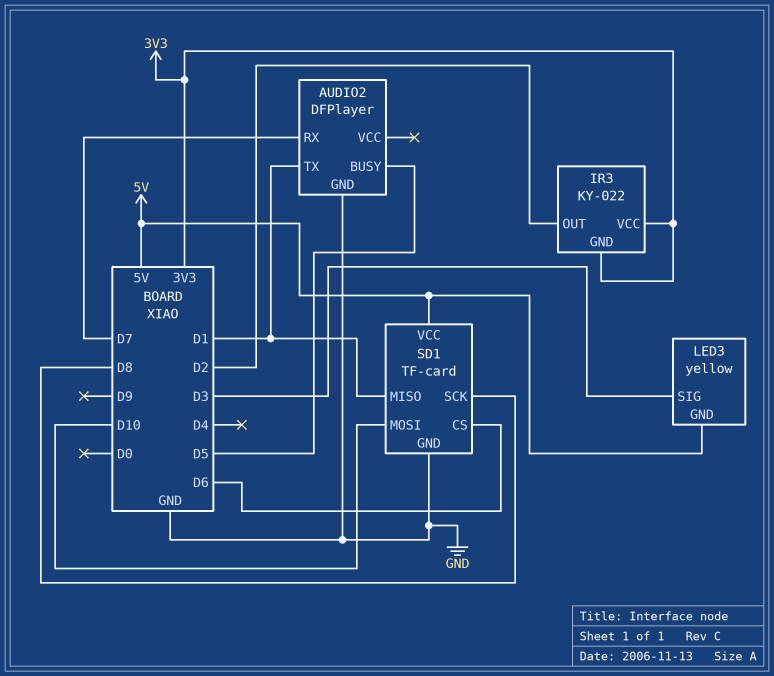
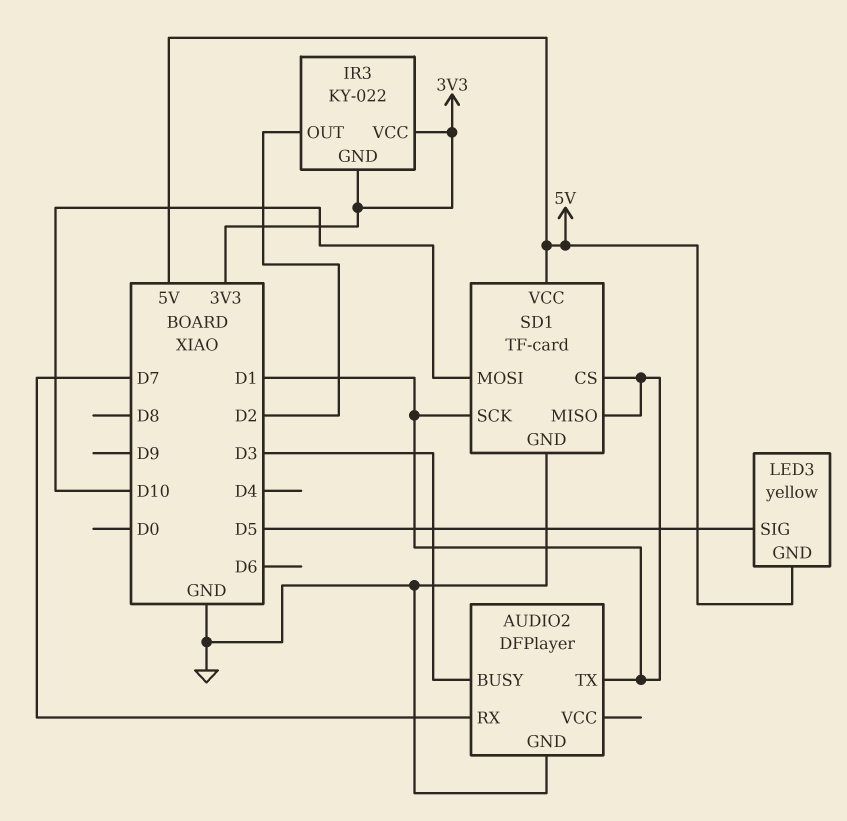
AUDIO2 pin BUSY: D5 -> D3
LED3 pin SIG: D3 -> D5
SD1 pin CS: D6 -> D1
SD1 pin SCK: D8 -> D1

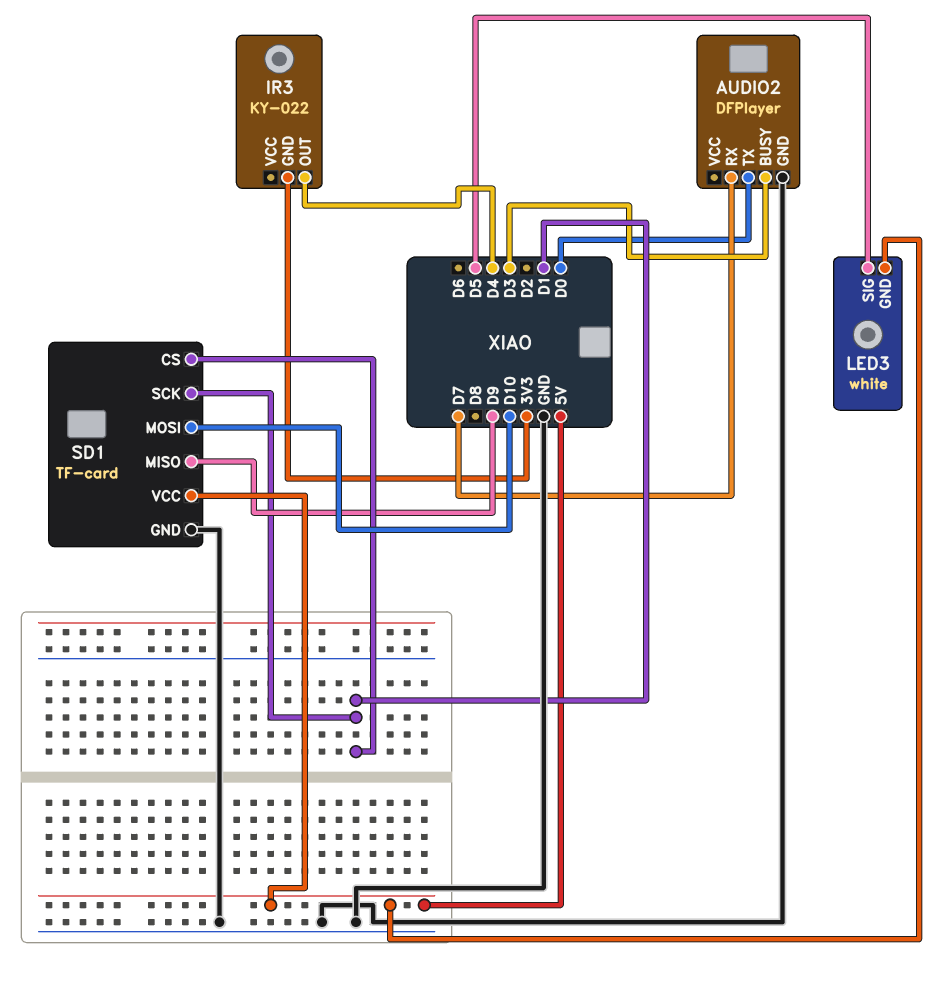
AUDIO2 pin TX: D1 -> D0
IR3 pin OUT: D2 -> D4
IR3 pin VCC: 3V3 -> none
LED3: yellow -> white
SD1 pin MISO: D1 -> D9

